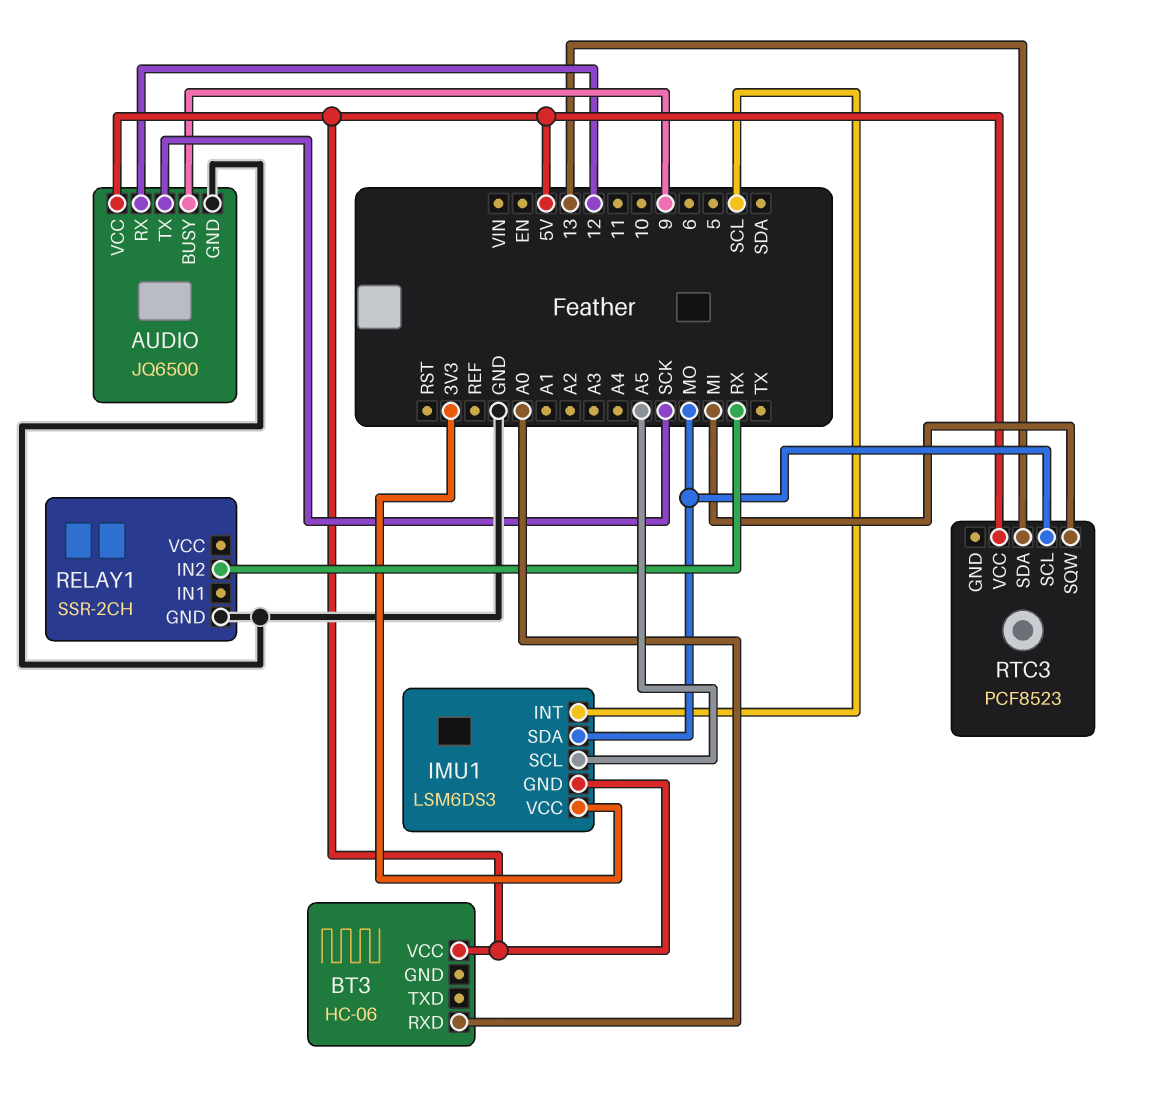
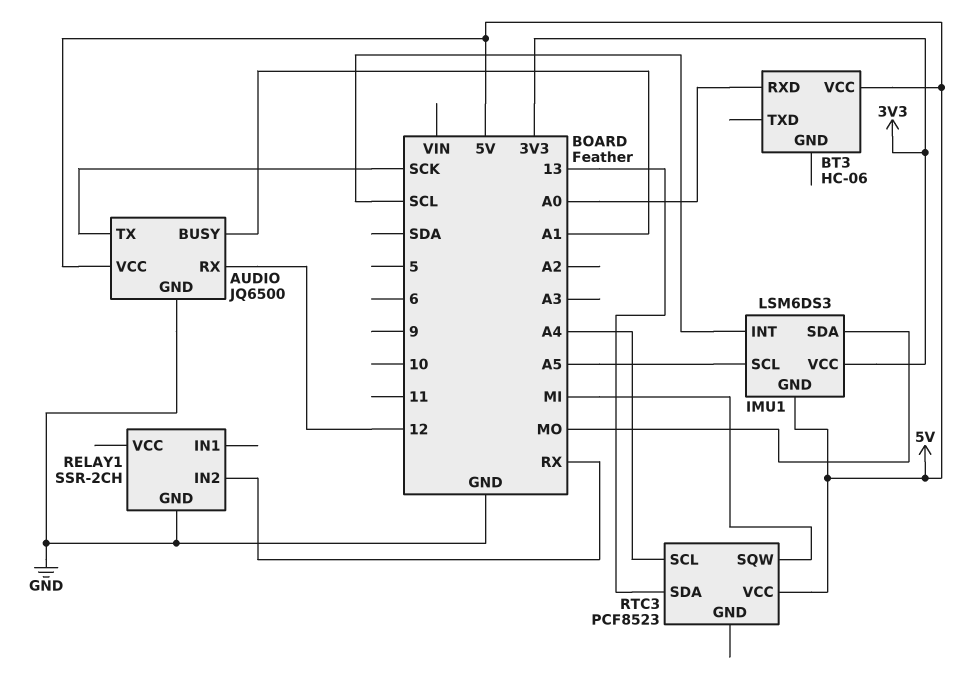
AUDIO pin BUSY: 9 -> A1
RTC3 pin SCL: MO -> A4

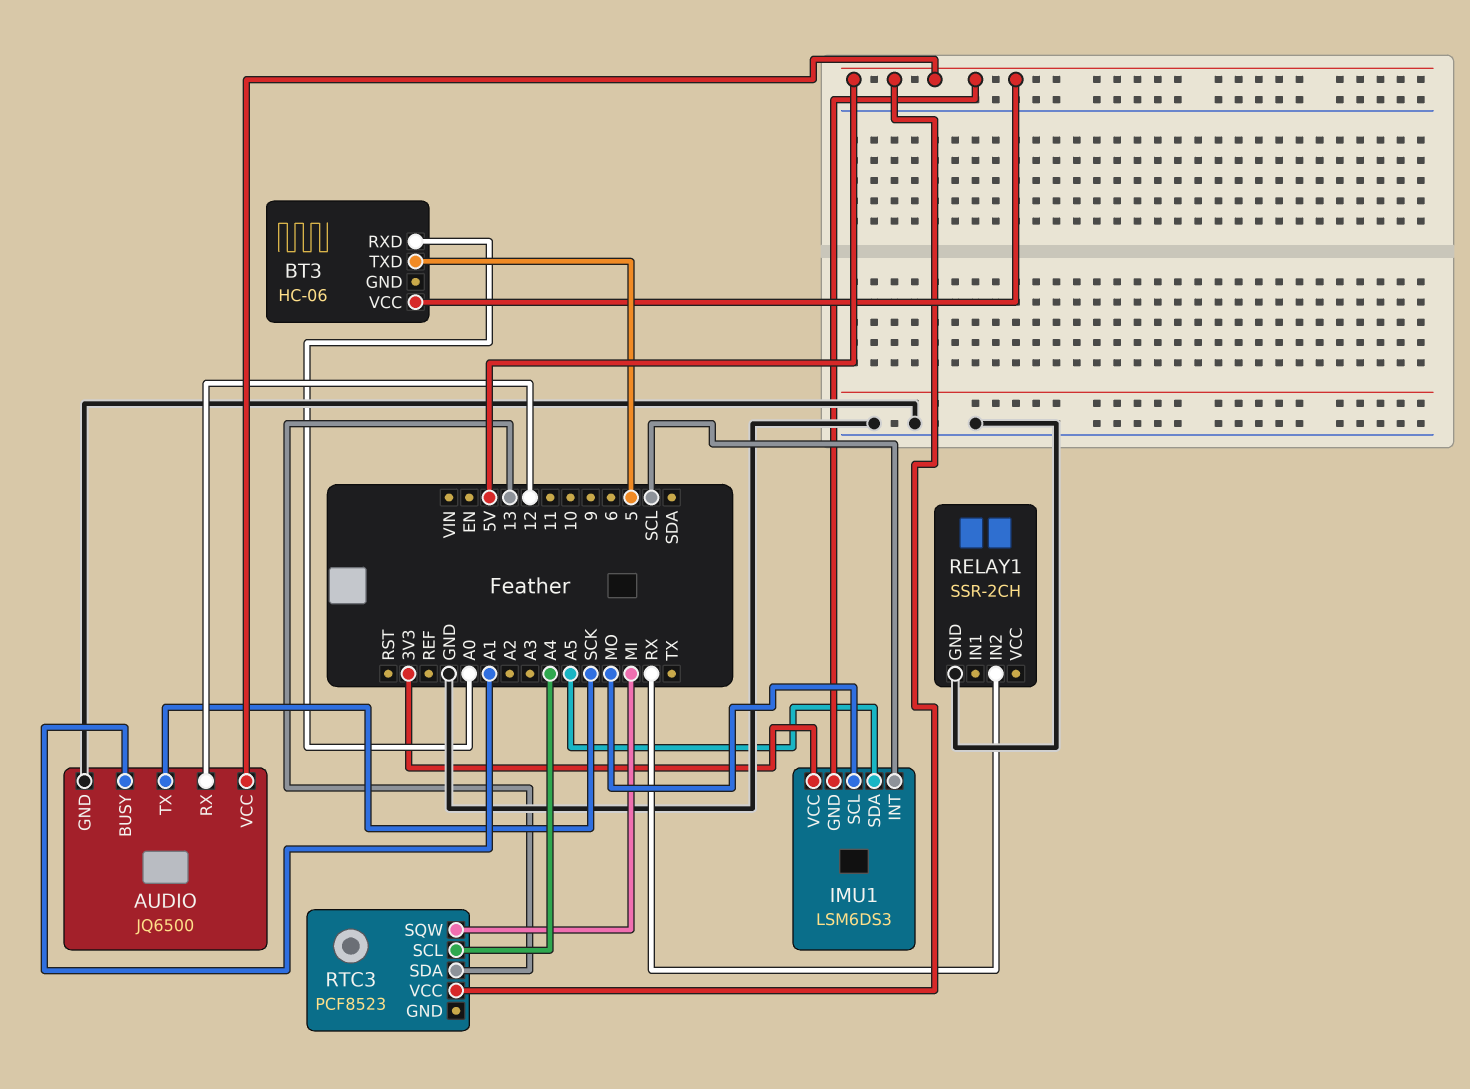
BT3 pin TXD: none -> 5
IMU1 pin SCL: A5 -> MO
IMU1 pin SDA: MO -> A5

